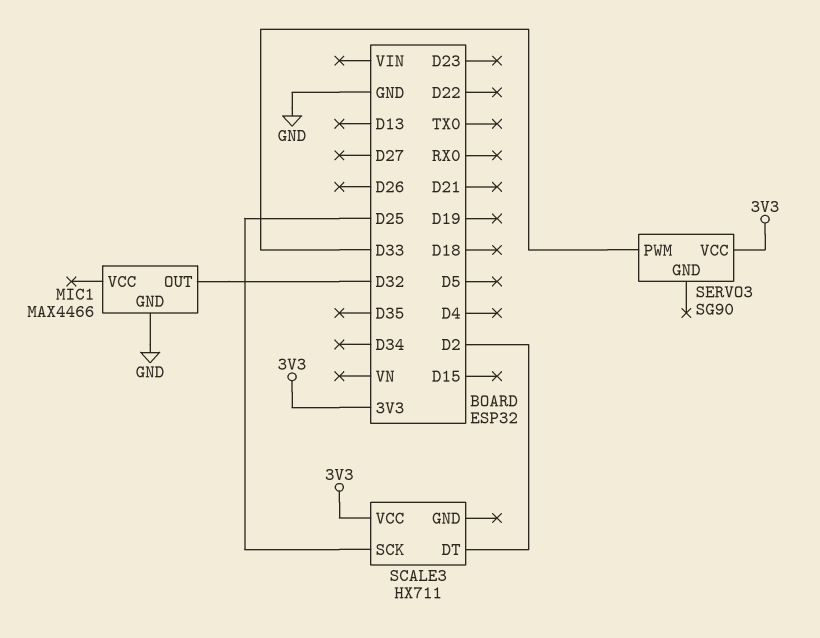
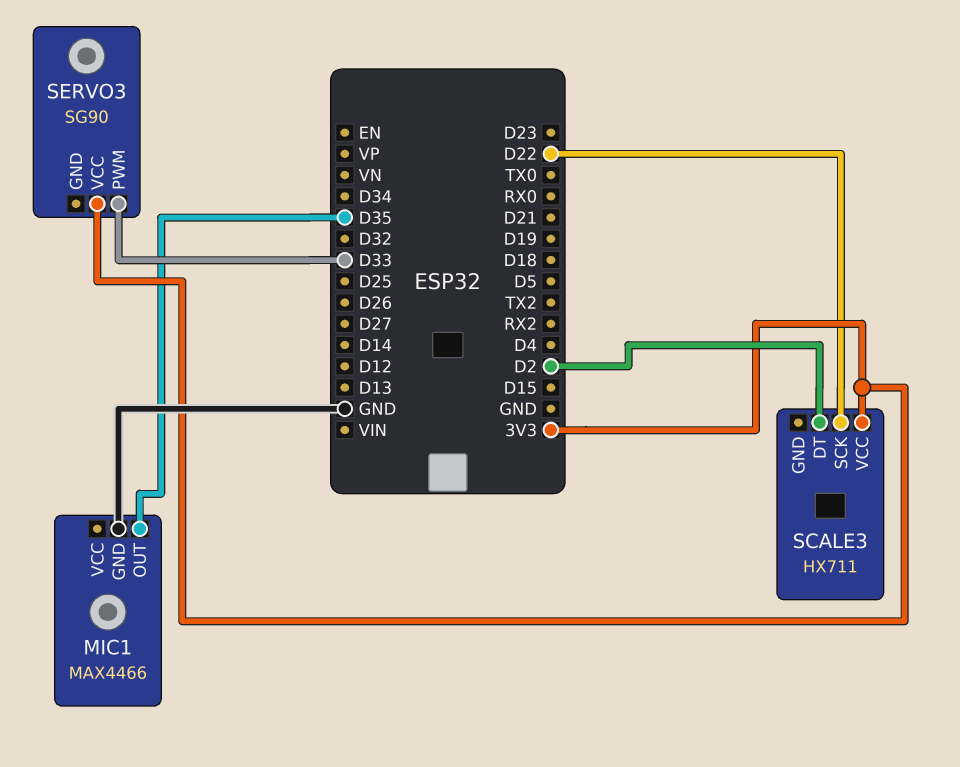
MIC1 pin OUT: D32 -> D35
SCALE3 pin SCK: D25 -> D22

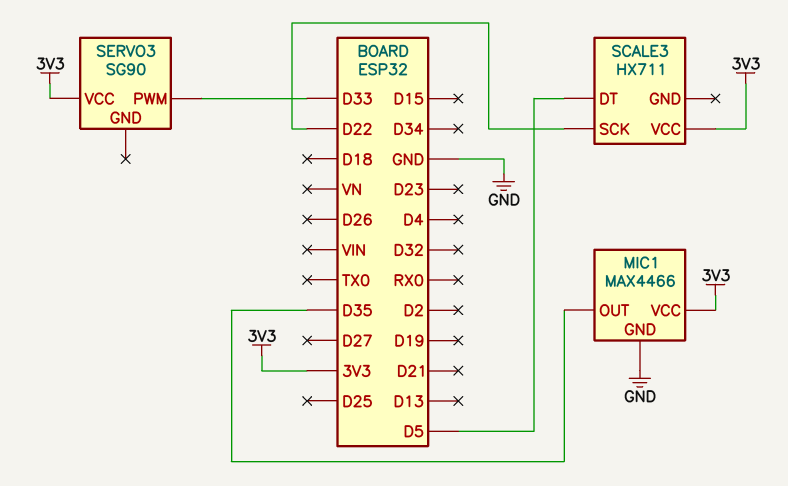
MIC1 pin VCC: none -> 3V3
SCALE3 pin DT: D2 -> D5

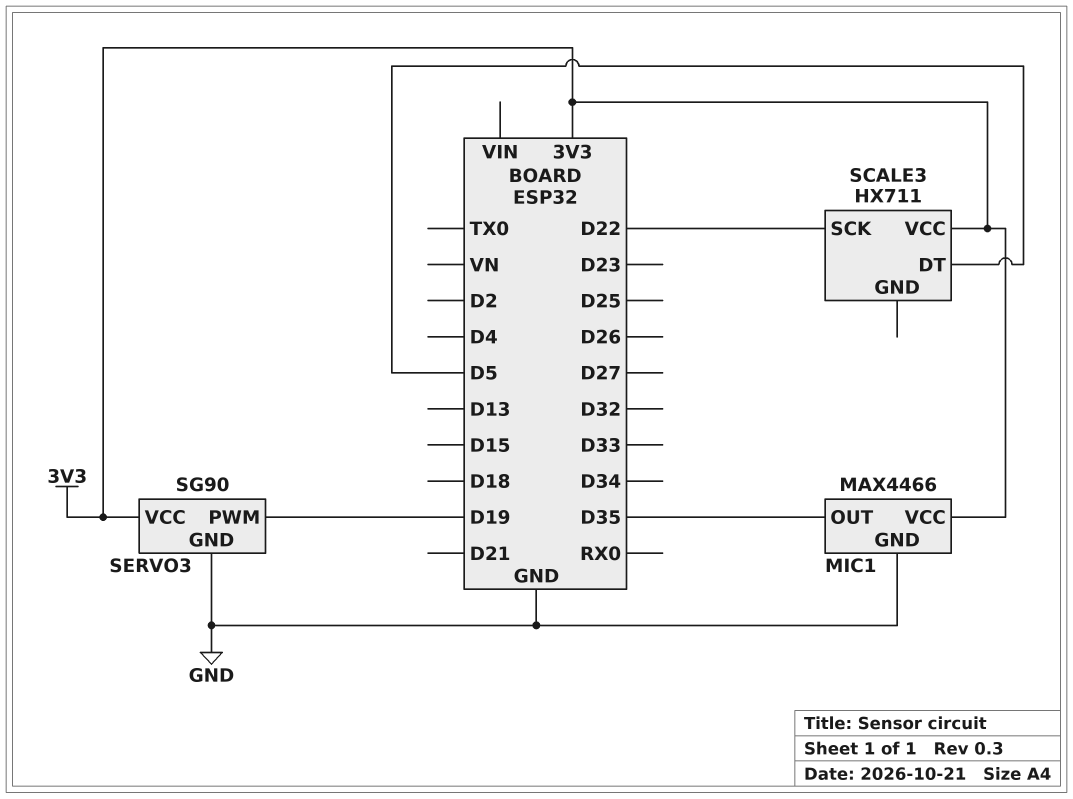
SERVO3 pin GND: none -> GND
SERVO3 pin PWM: D33 -> D19

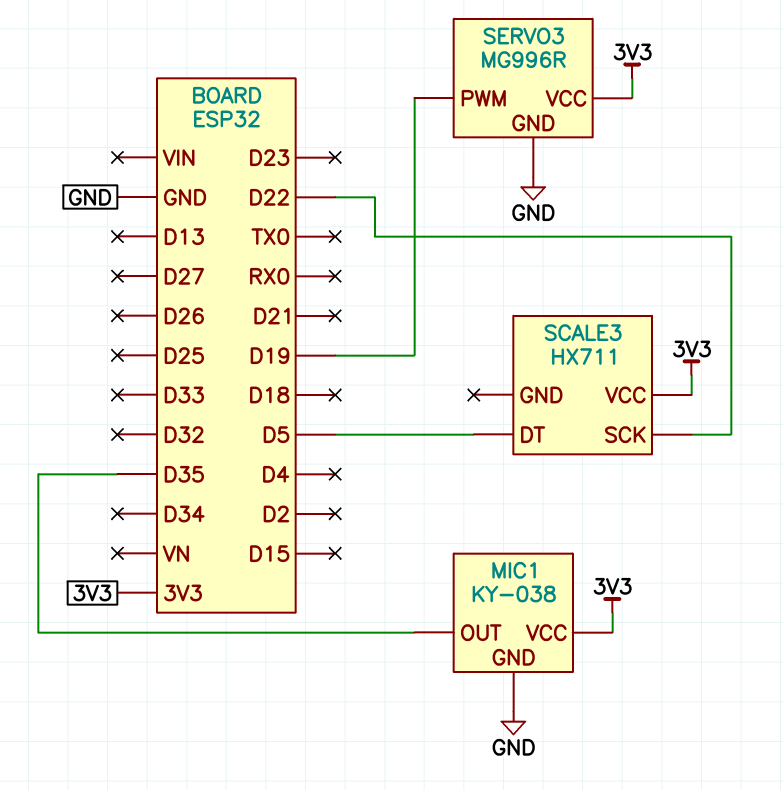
MIC1: MAX4466 -> KY-038
SERVO3: SG90 -> MG996R

